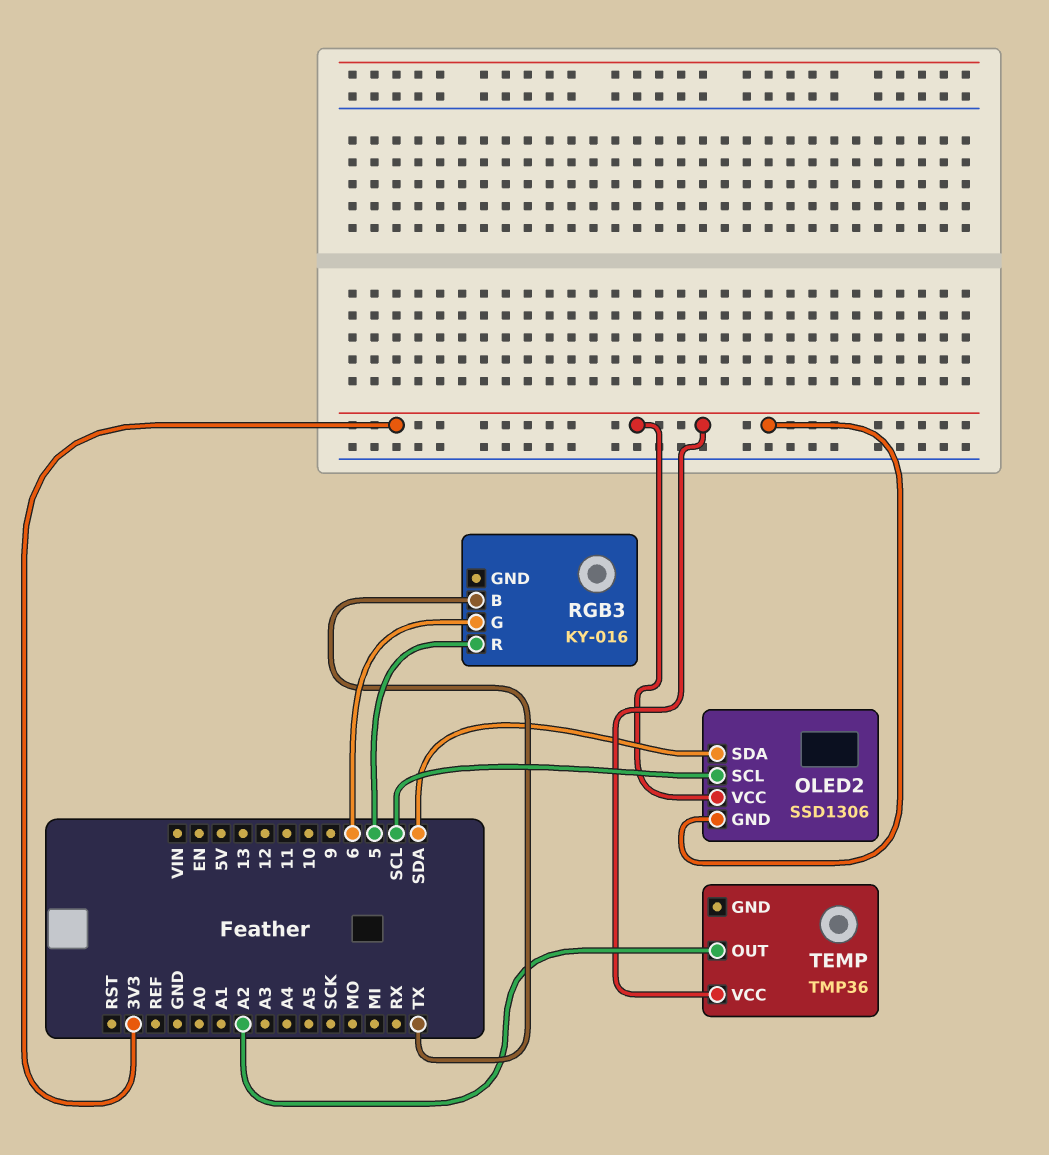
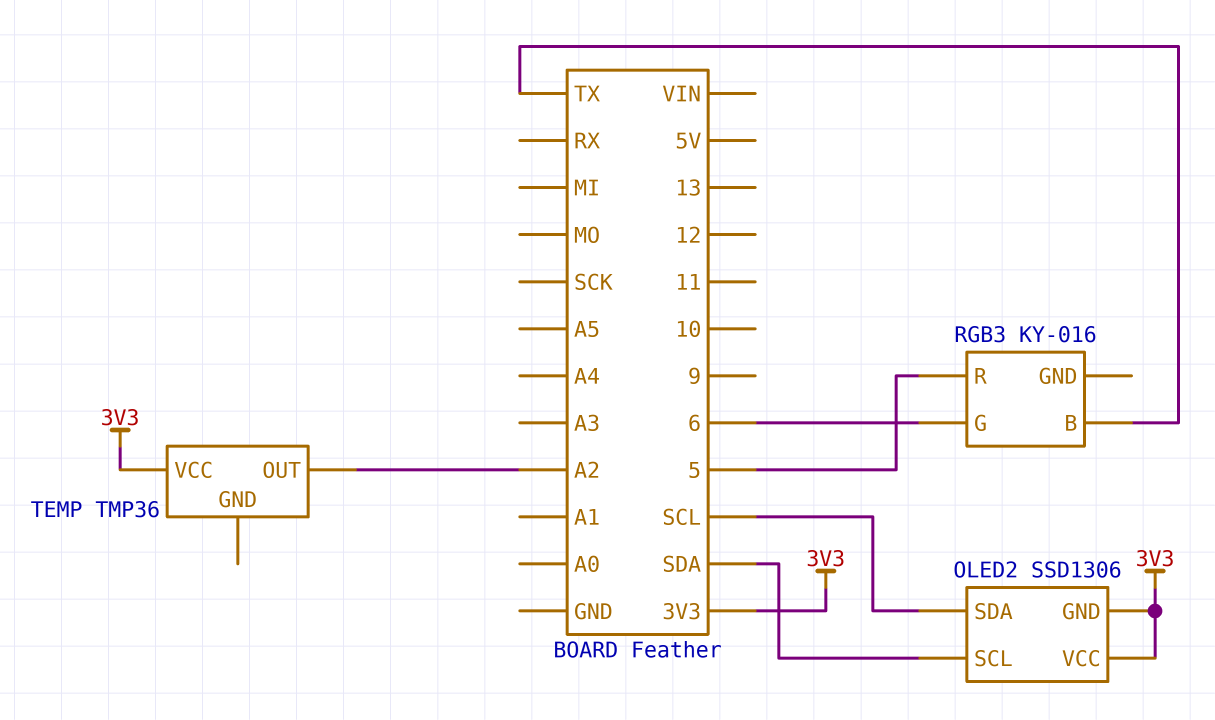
OLED2 pin SCL: SCL -> SDA
OLED2 pin SDA: SDA -> SCL

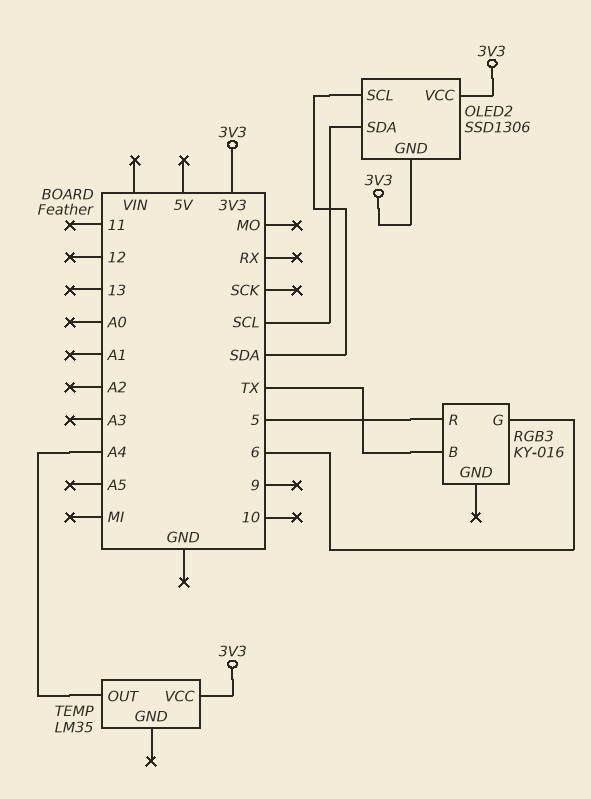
TEMP: TMP36 -> LM35
TEMP pin OUT: A2 -> A4

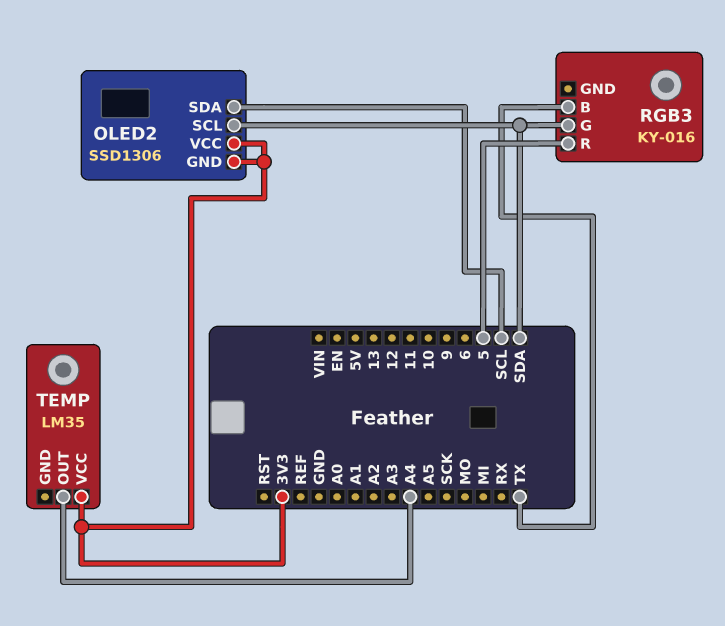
RGB3 pin G: 6 -> SDA

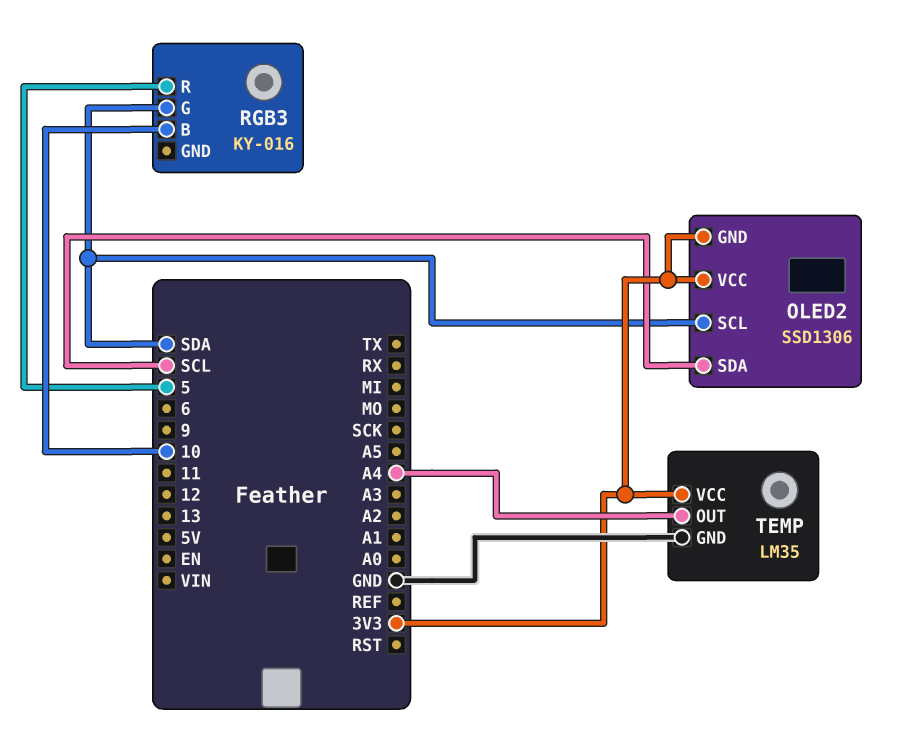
RGB3 pin B: TX -> 10
TEMP pin GND: none -> GND

